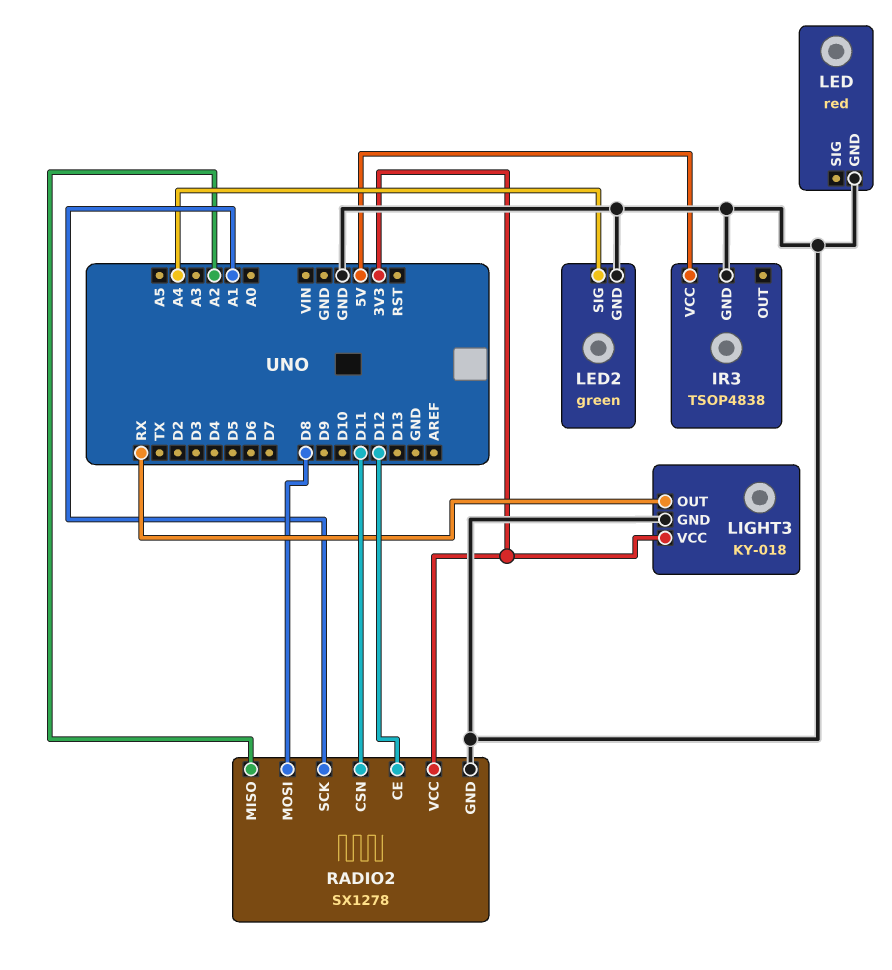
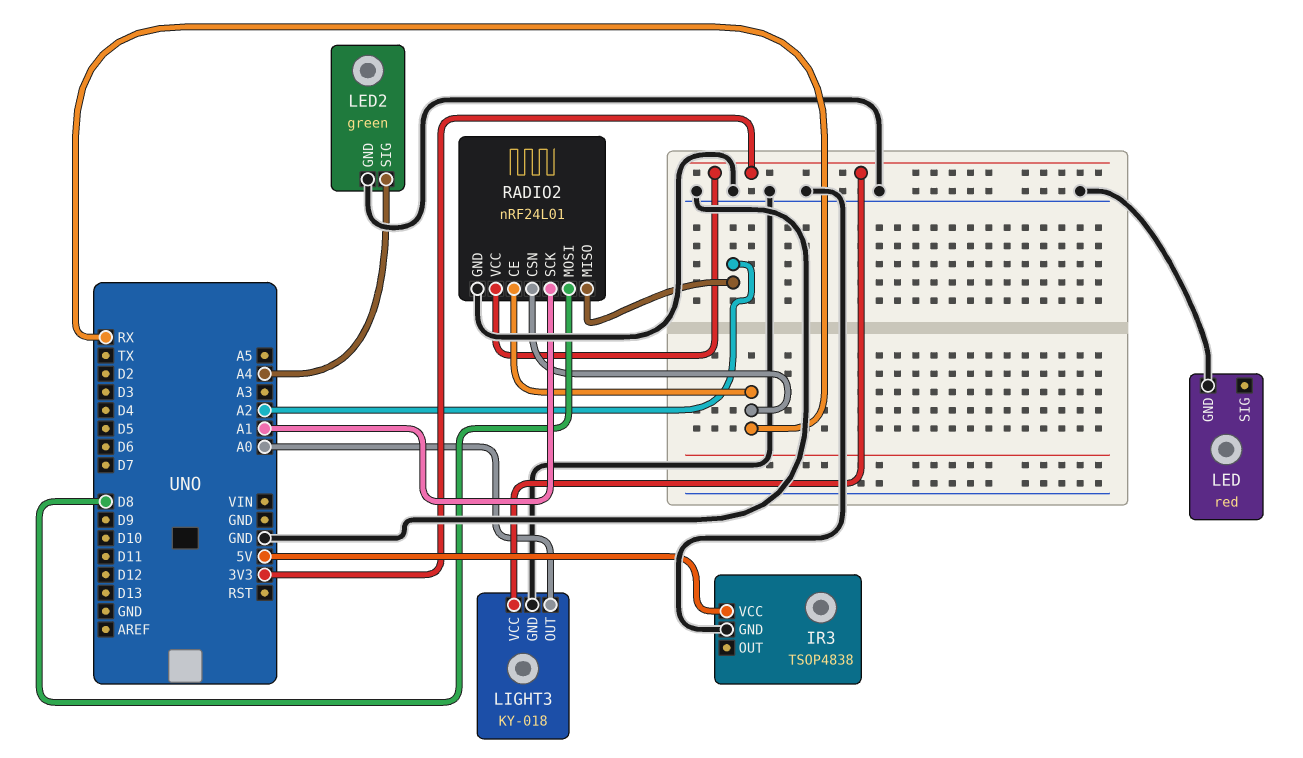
LIGHT3 pin OUT: RX -> A0
RADIO2: SX1278 -> nRF24L01
RADIO2 pin CE: D12 -> RX
RADIO2 pin CSN: D11 -> RX

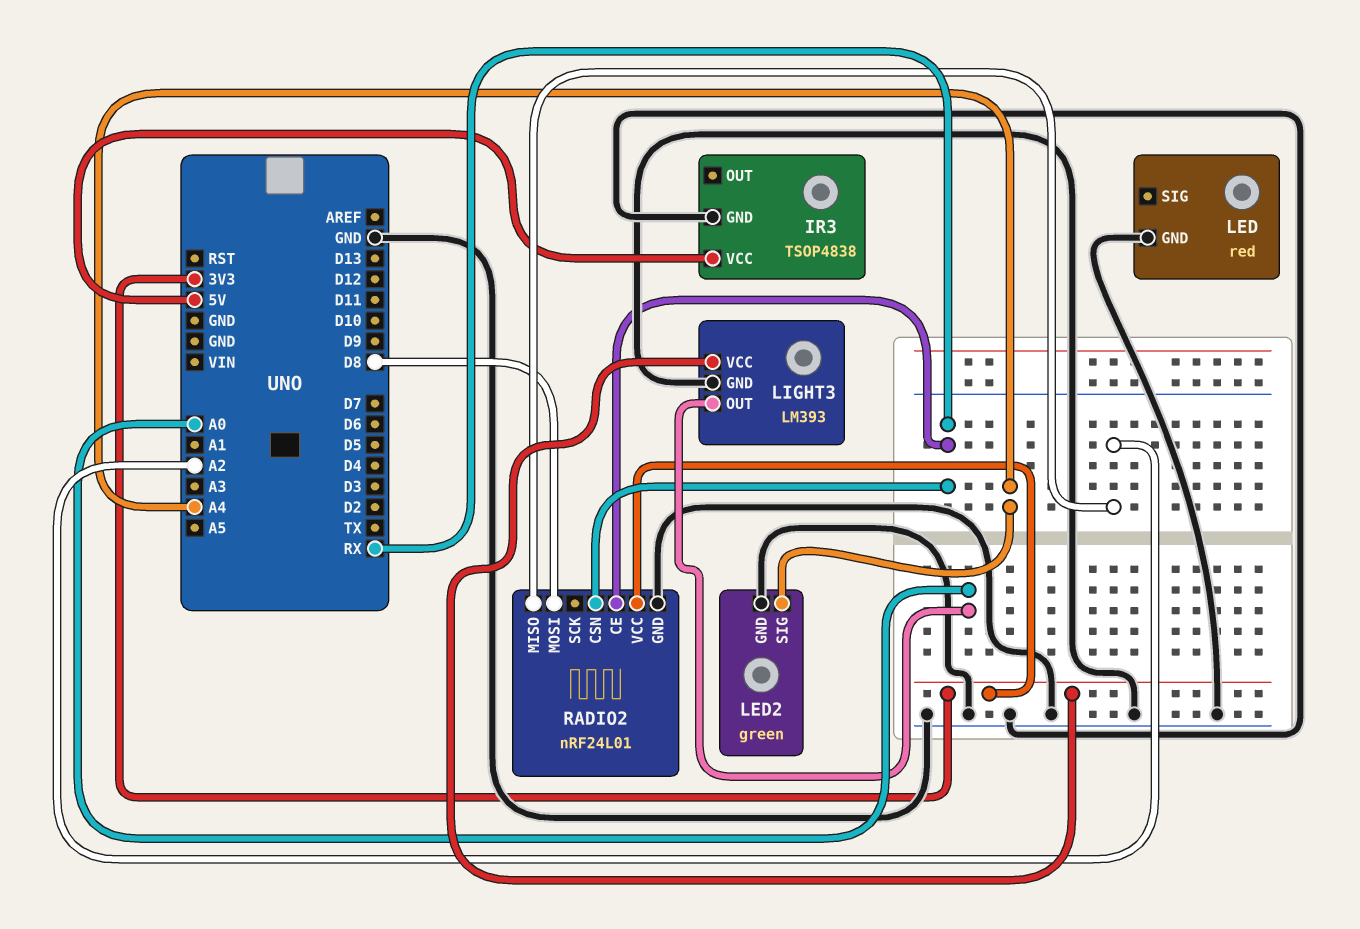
LIGHT3: KY-018 -> LM393
RADIO2 pin SCK: A1 -> none

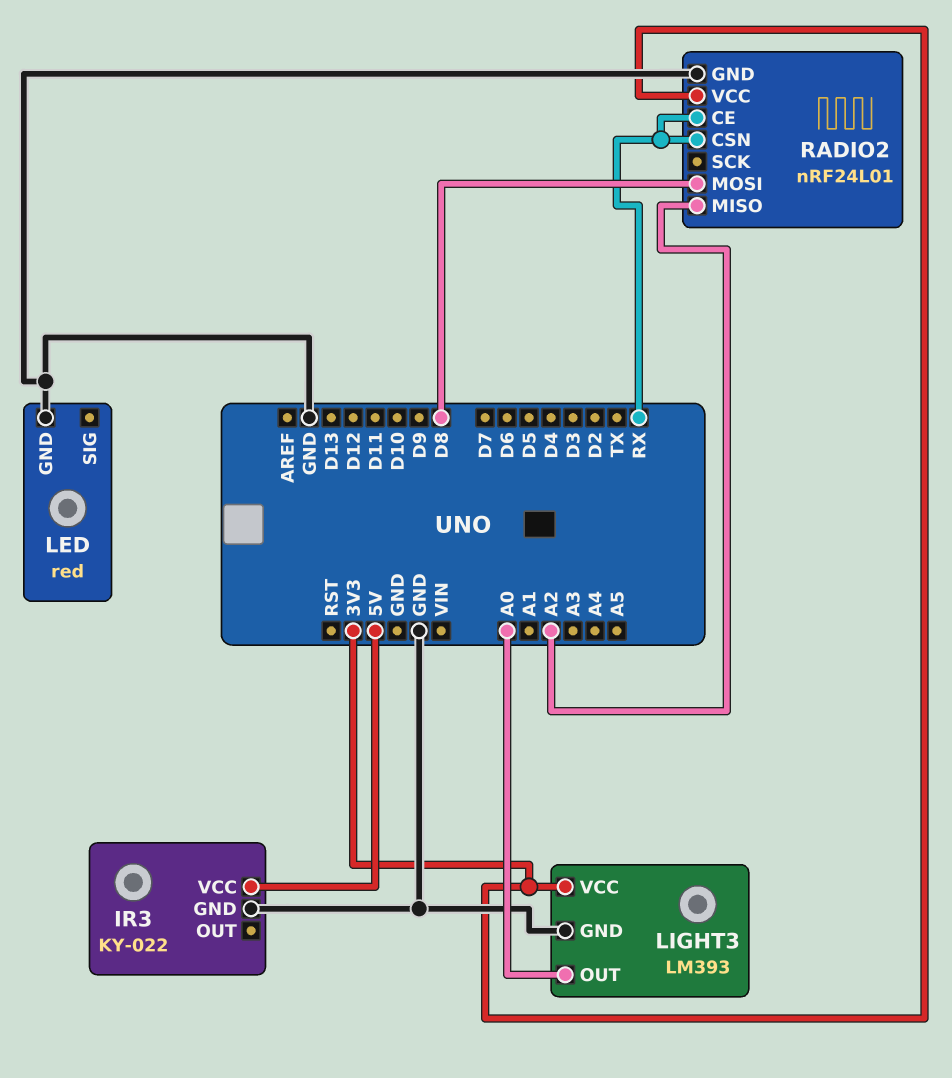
IR3: TSOP4838 -> KY-022
LED2: green -> none
LED2 pin GND: GND -> none
LED2 pin SIG: A4 -> none

